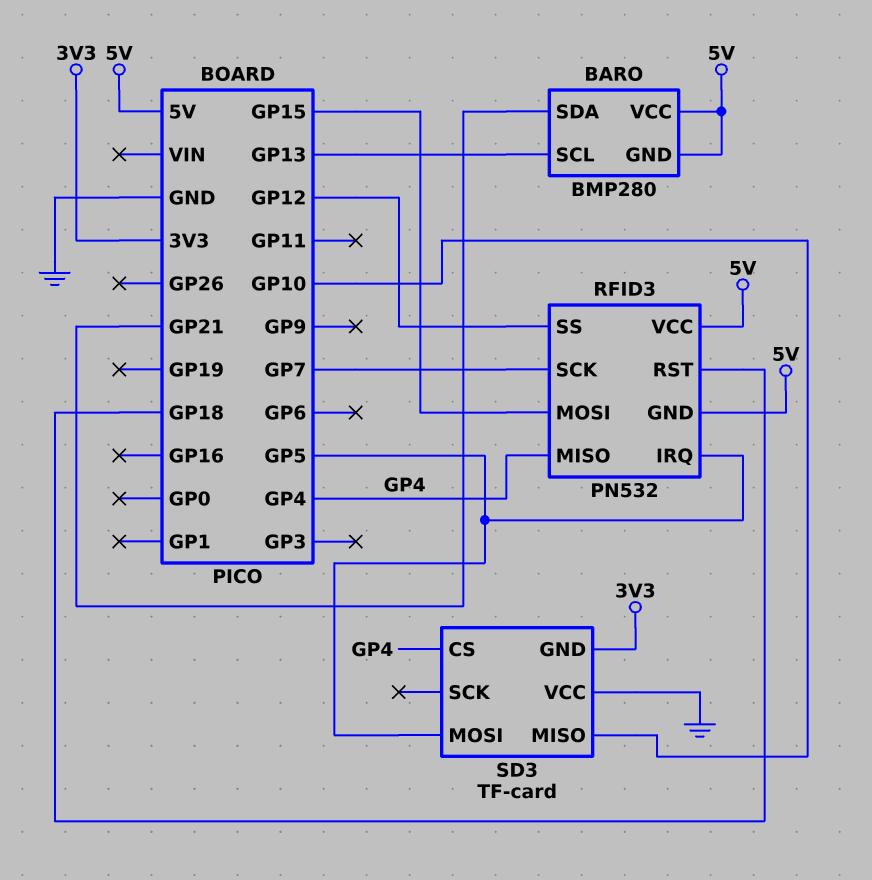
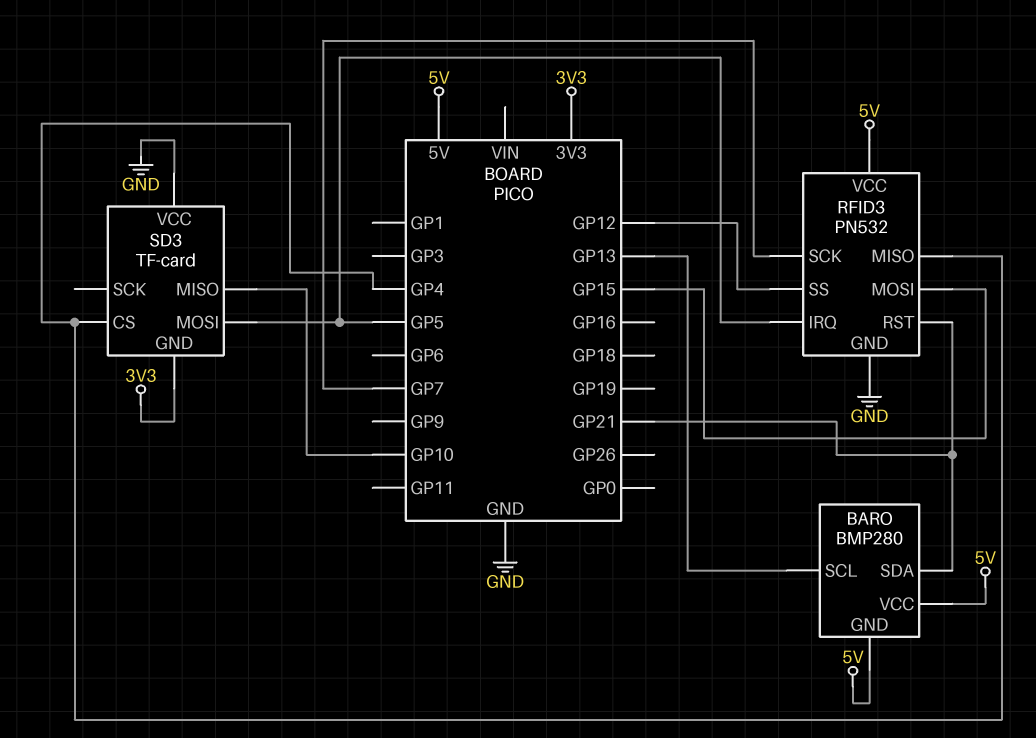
RFID3 pin GND: 5V -> GND
RFID3 pin RST: GP18 -> GP21

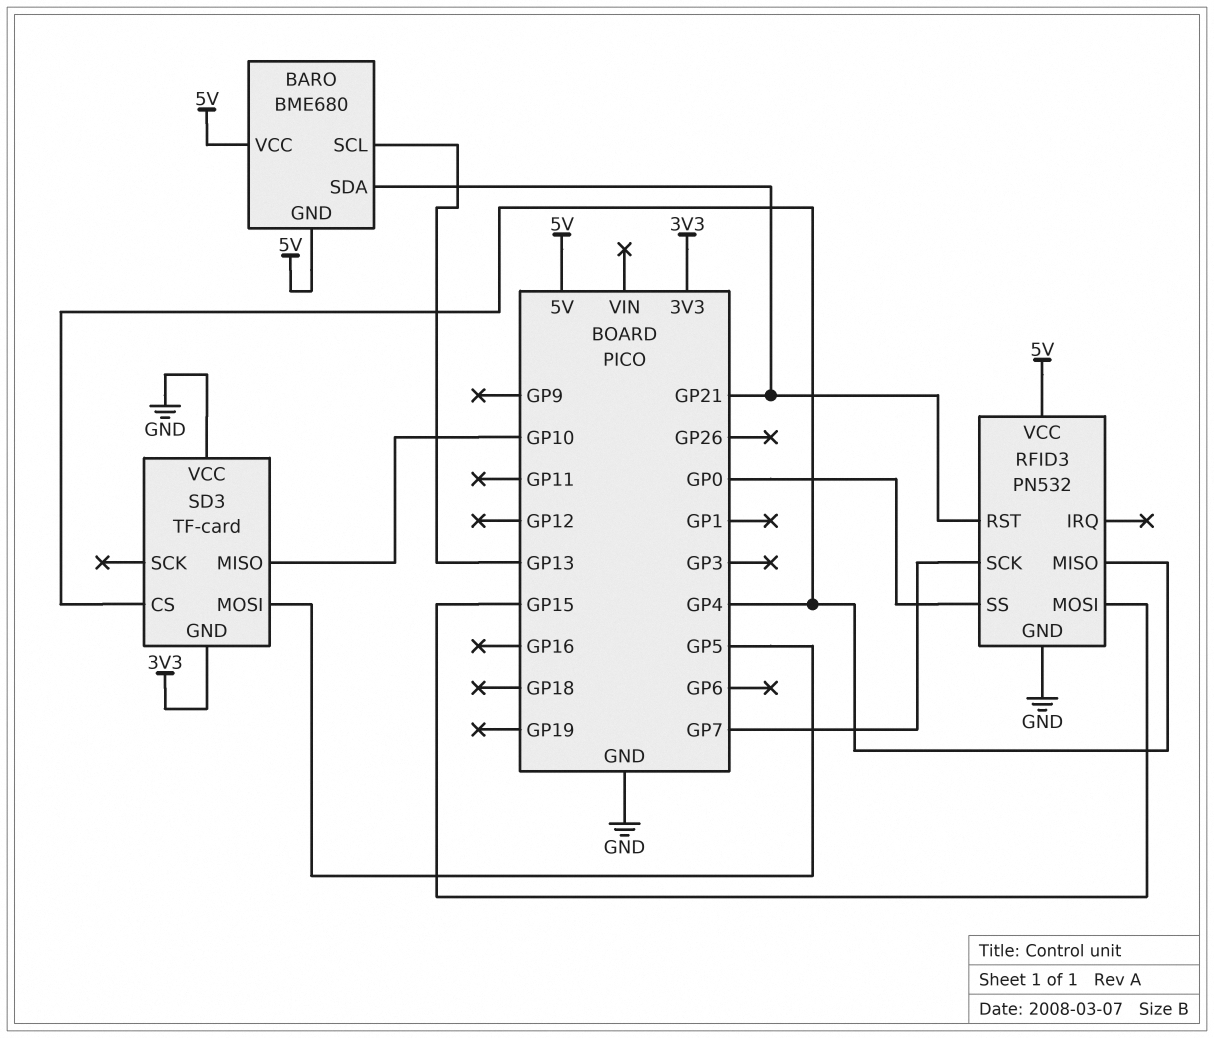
BARO: BMP280 -> BME680
RFID3 pin IRQ: GP5 -> none
RFID3 pin SS: GP12 -> GP0

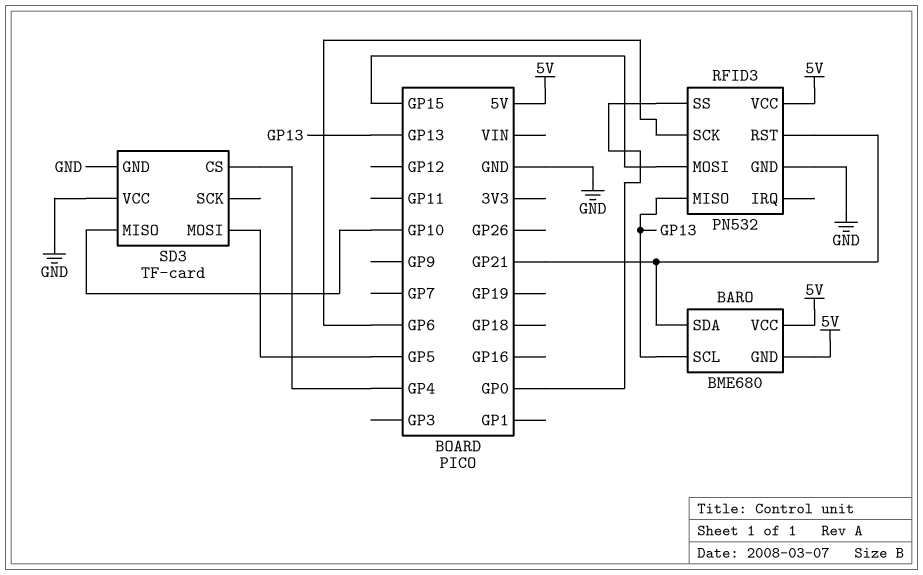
RFID3 pin MISO: GP4 -> GP13
RFID3 pin SCK: GP7 -> GP6
SD3 pin GND: 3V3 -> GND

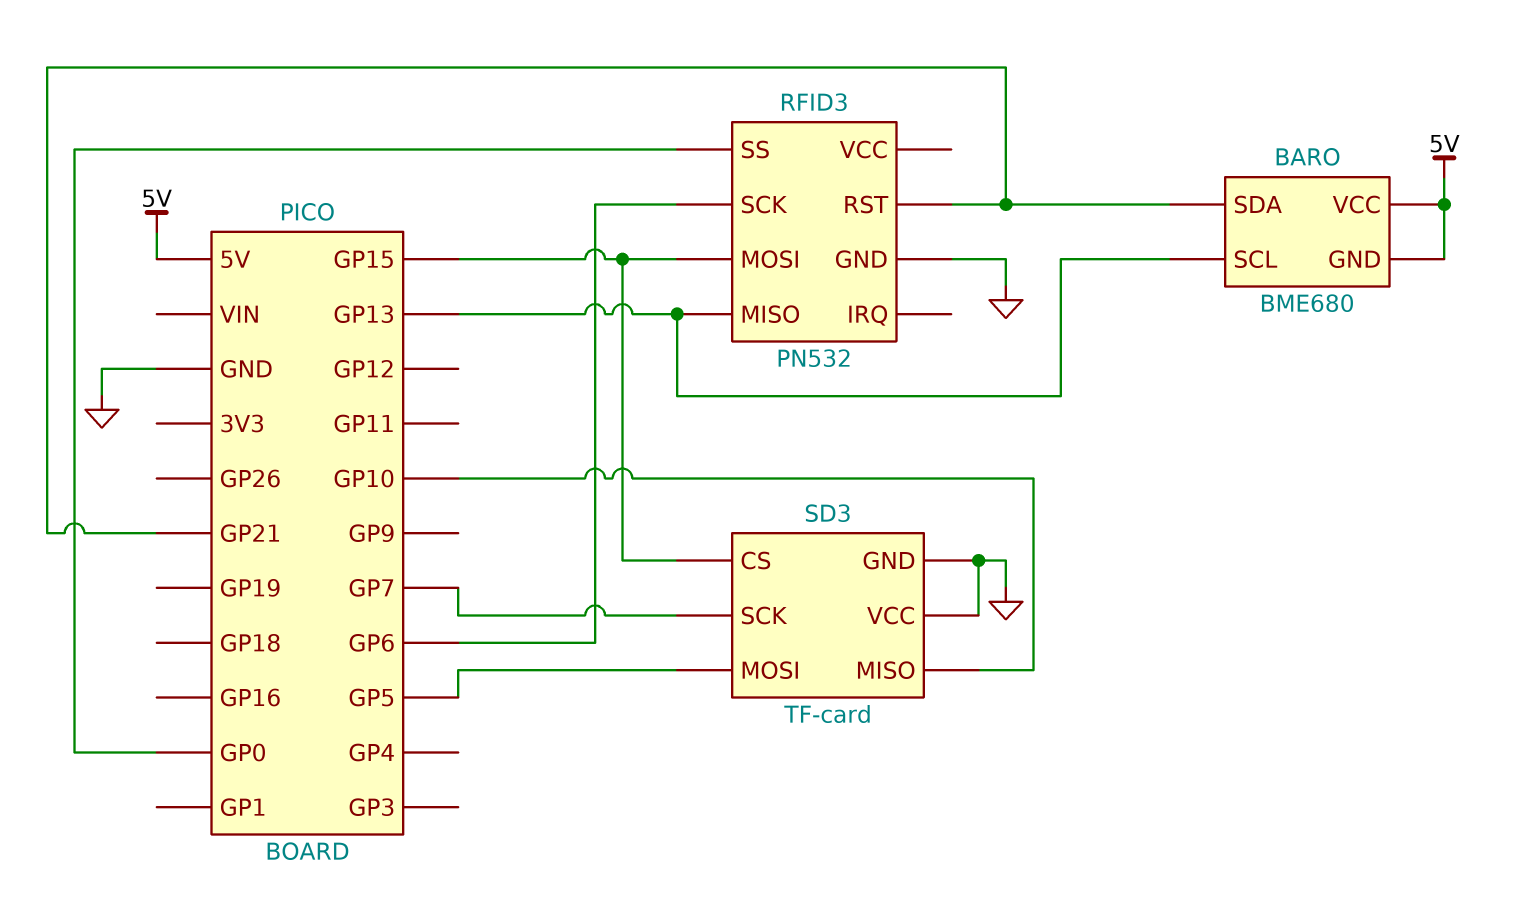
RFID3 pin VCC: 5V -> none
SD3 pin CS: GP4 -> GP15
SD3 pin SCK: none -> GP7

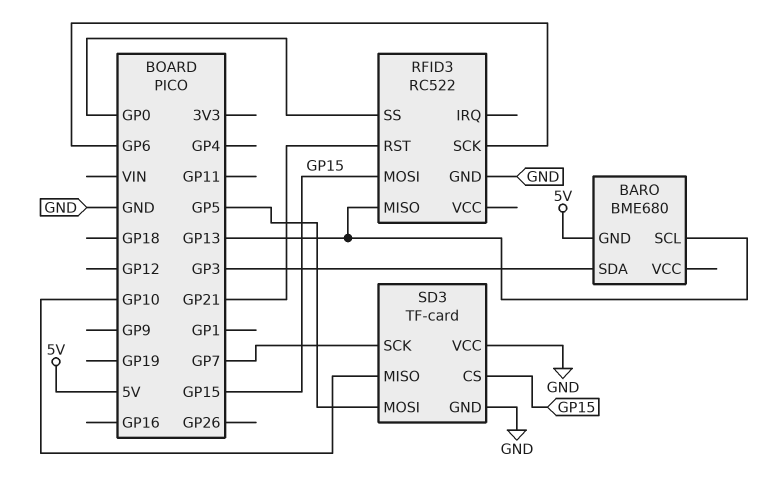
BARO pin SDA: GP21 -> GP3
BARO pin VCC: 5V -> none
RFID3: PN532 -> RC522

